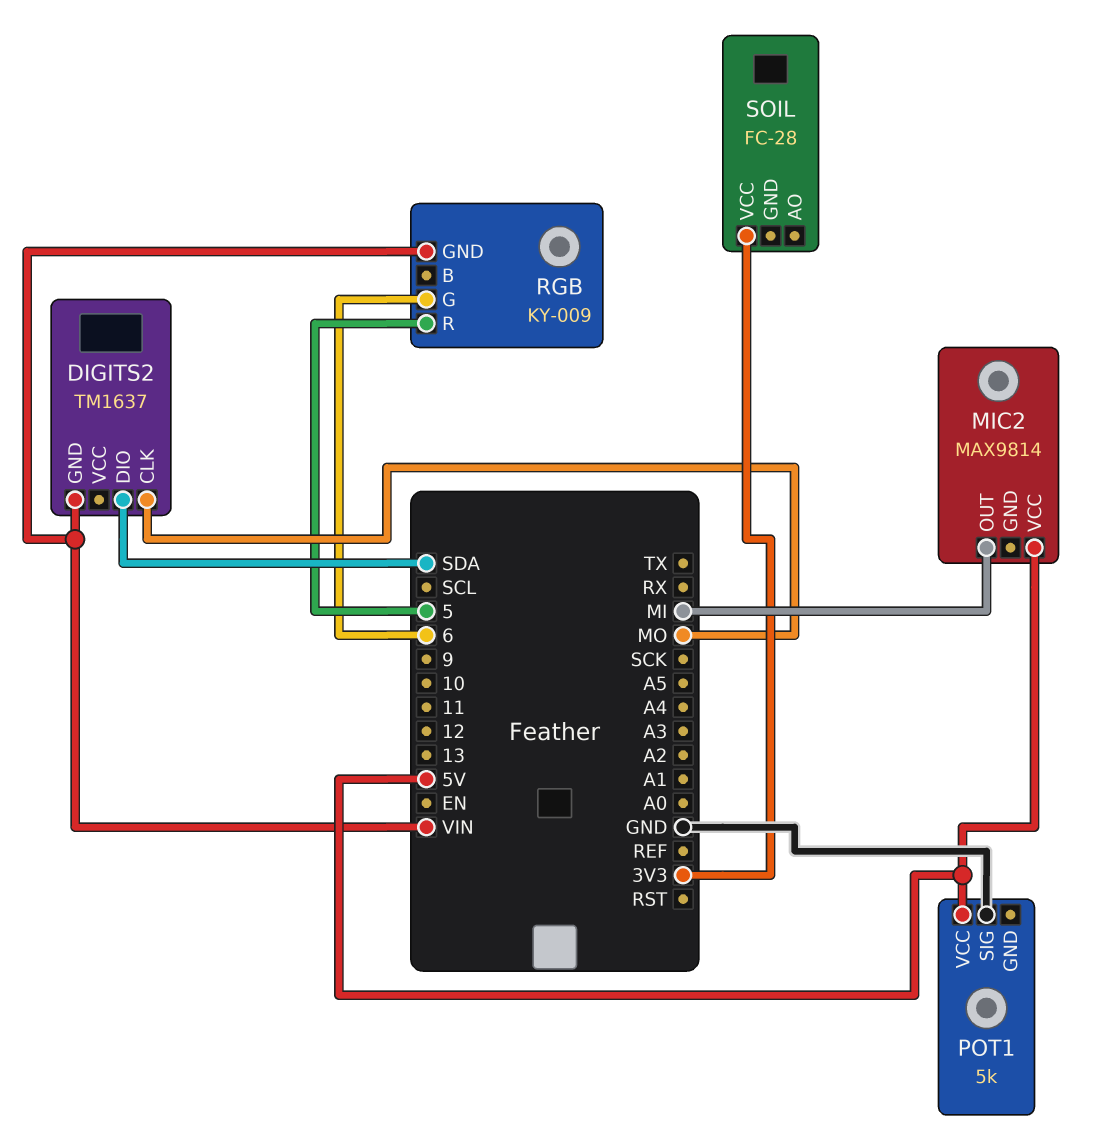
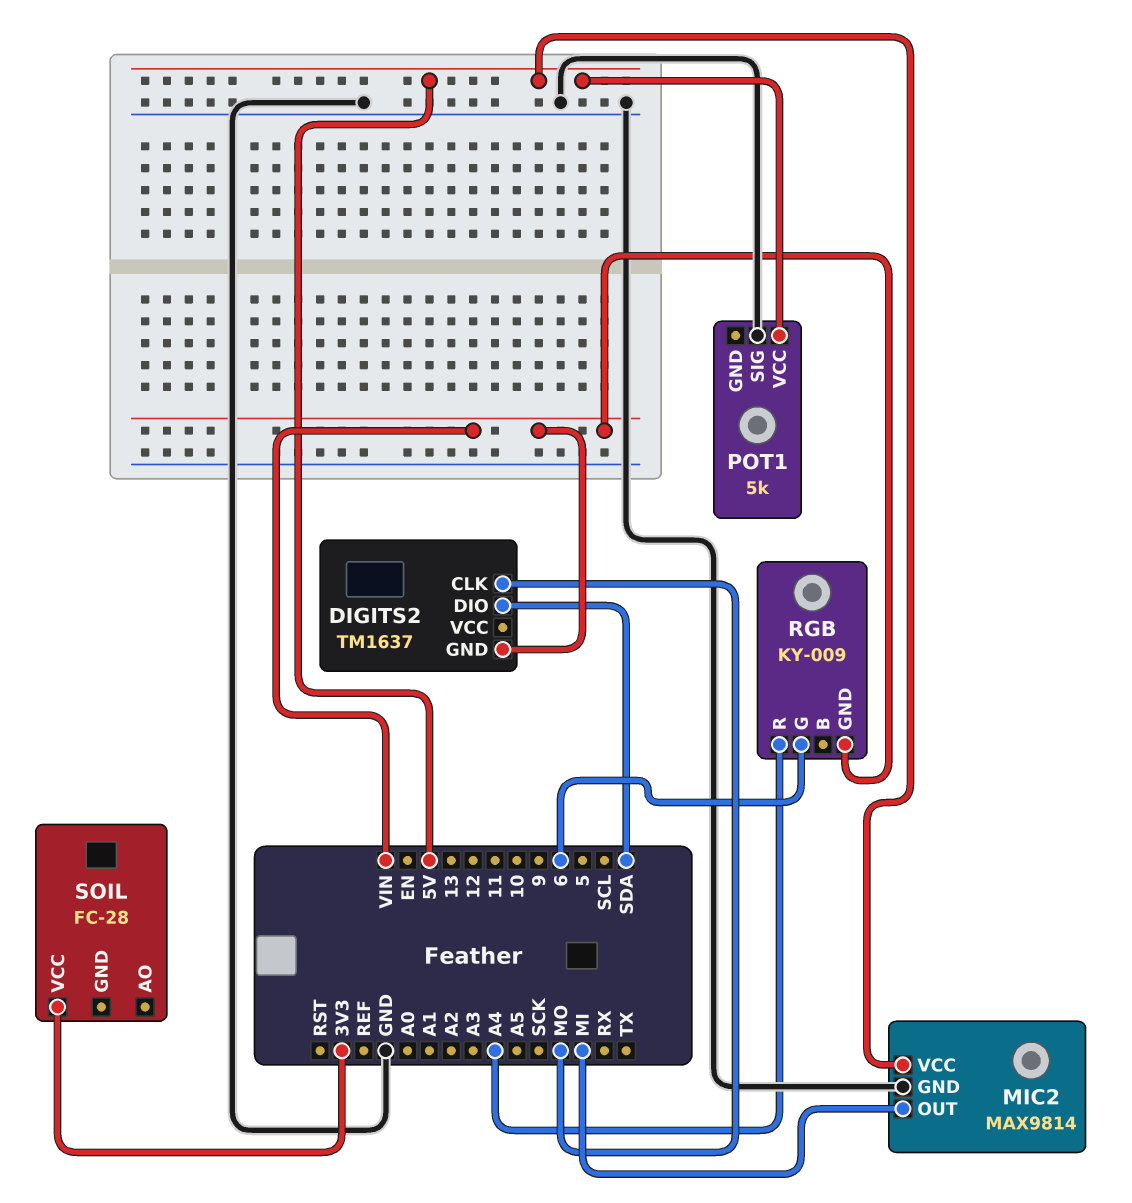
MIC2 pin GND: none -> GND
RGB pin R: 5 -> A4

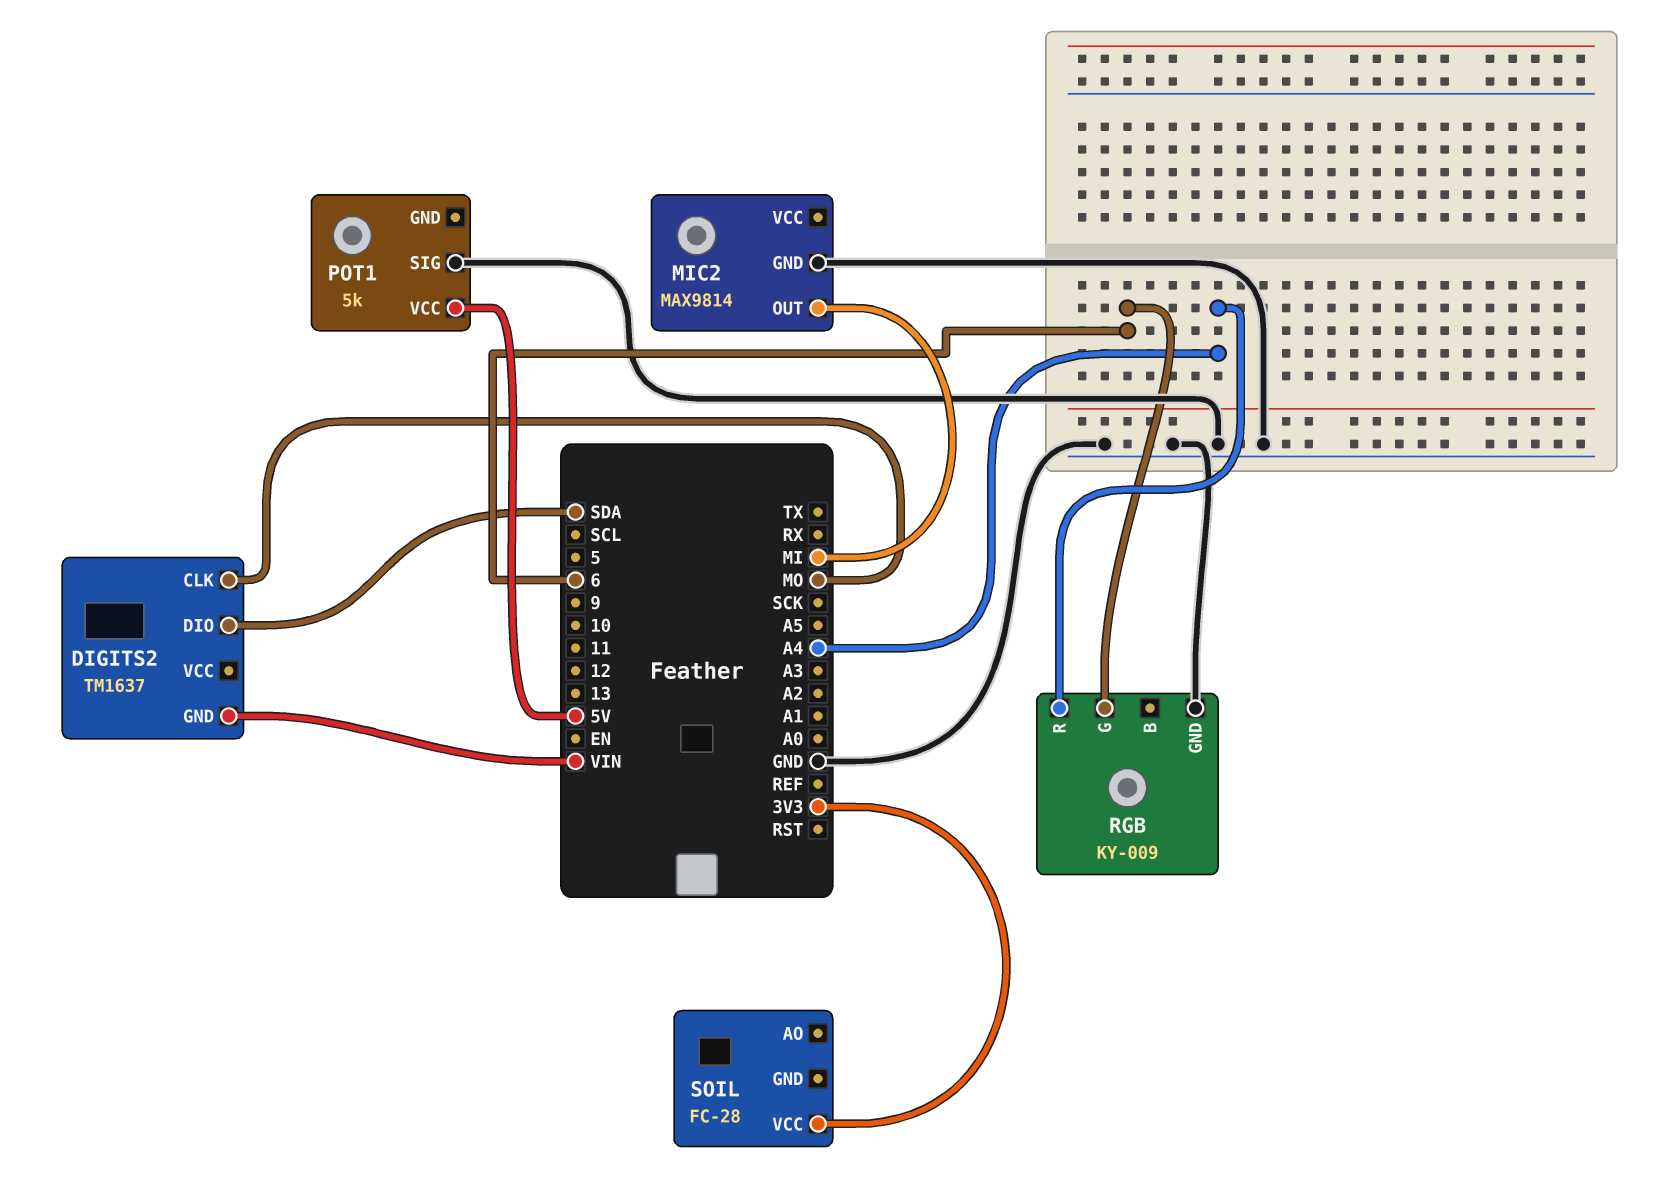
MIC2 pin VCC: 5V -> none
RGB pin GND: VIN -> GND

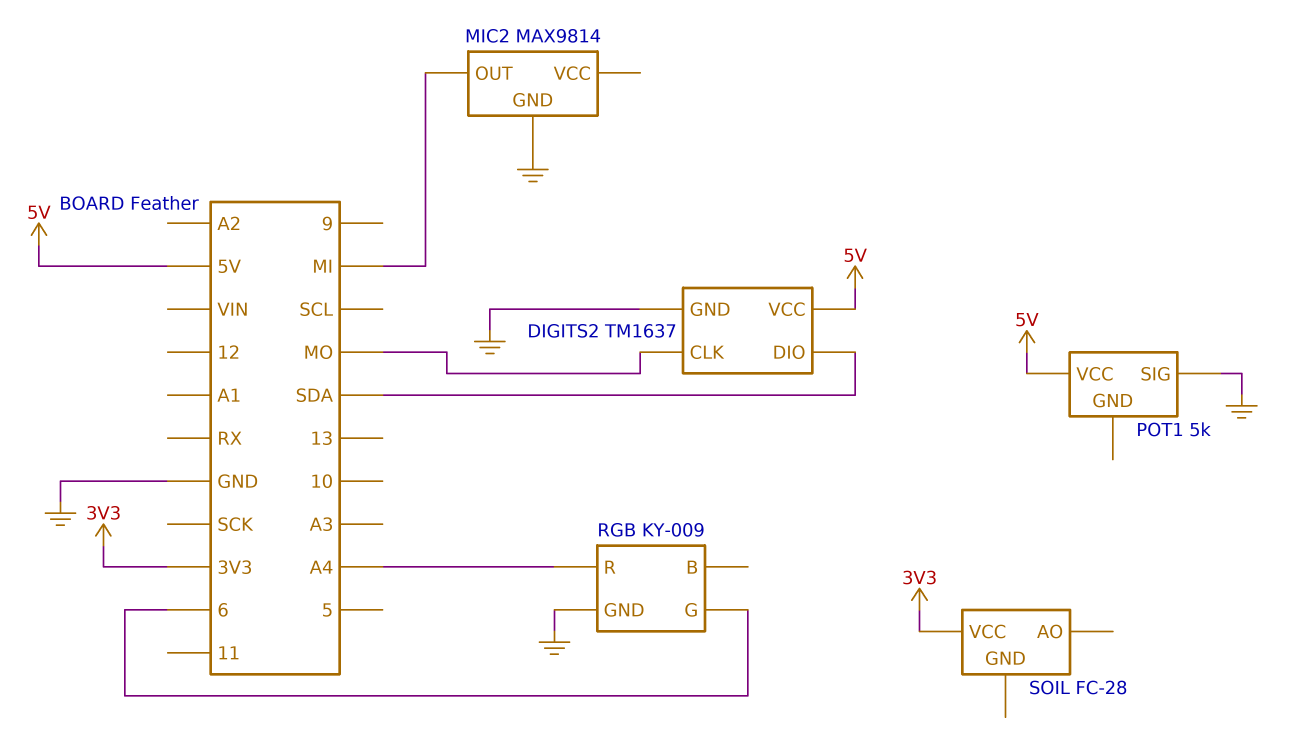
DIGITS2 pin GND: VIN -> GND
DIGITS2 pin VCC: none -> 5V

